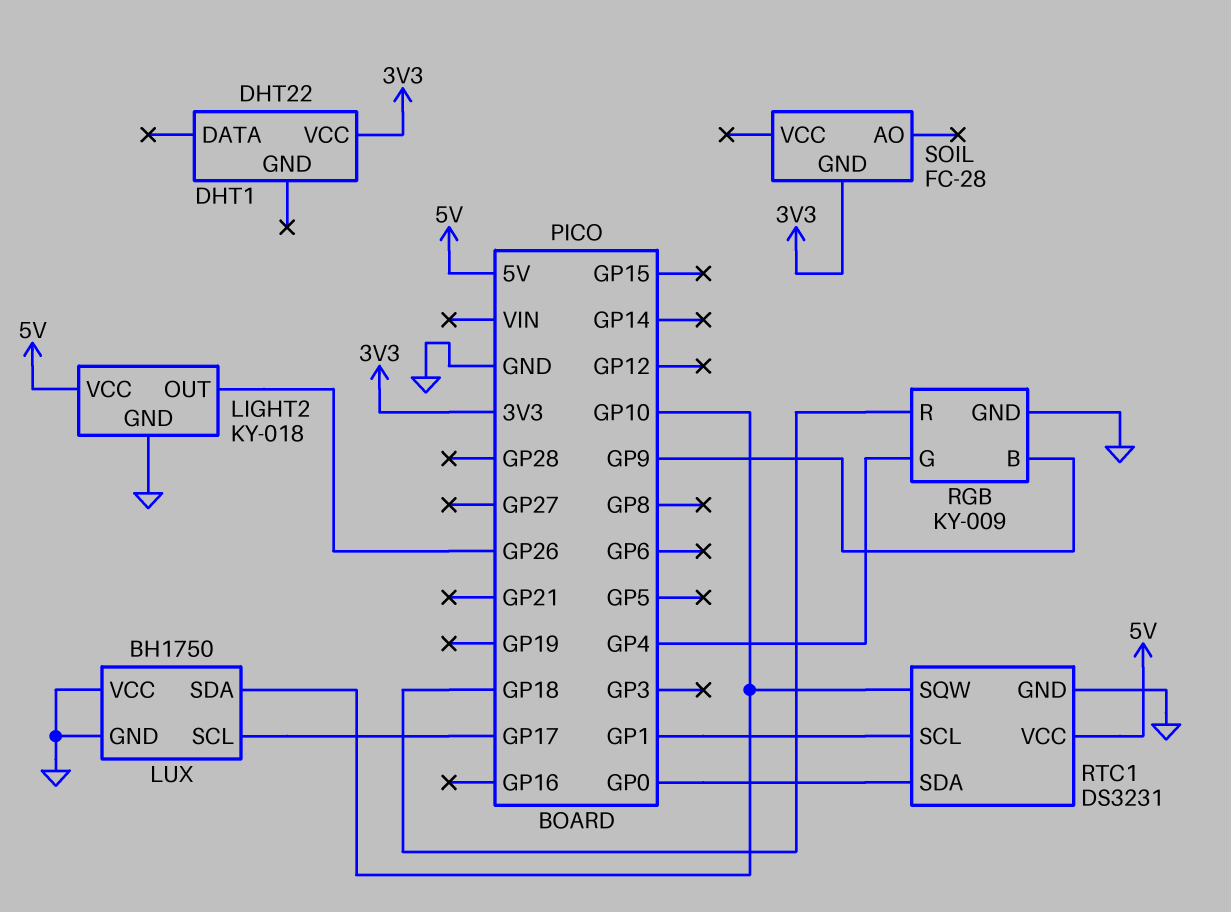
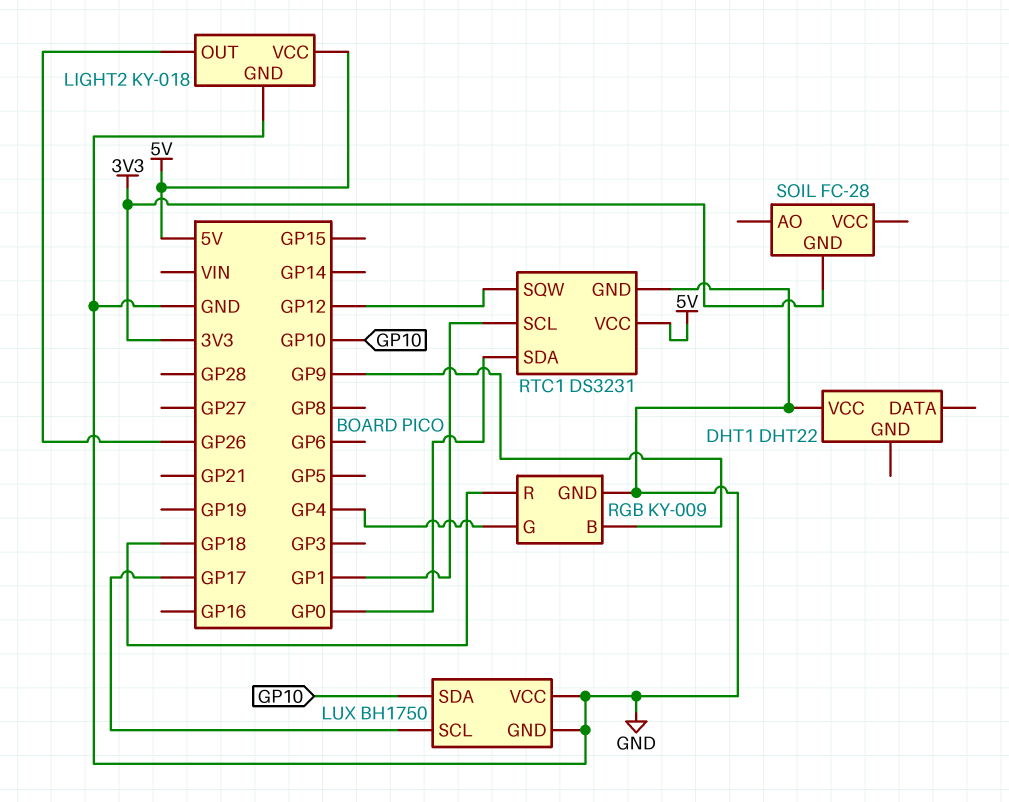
DHT1 pin VCC: 3V3 -> GND
RTC1 pin SQW: GP10 -> GP12

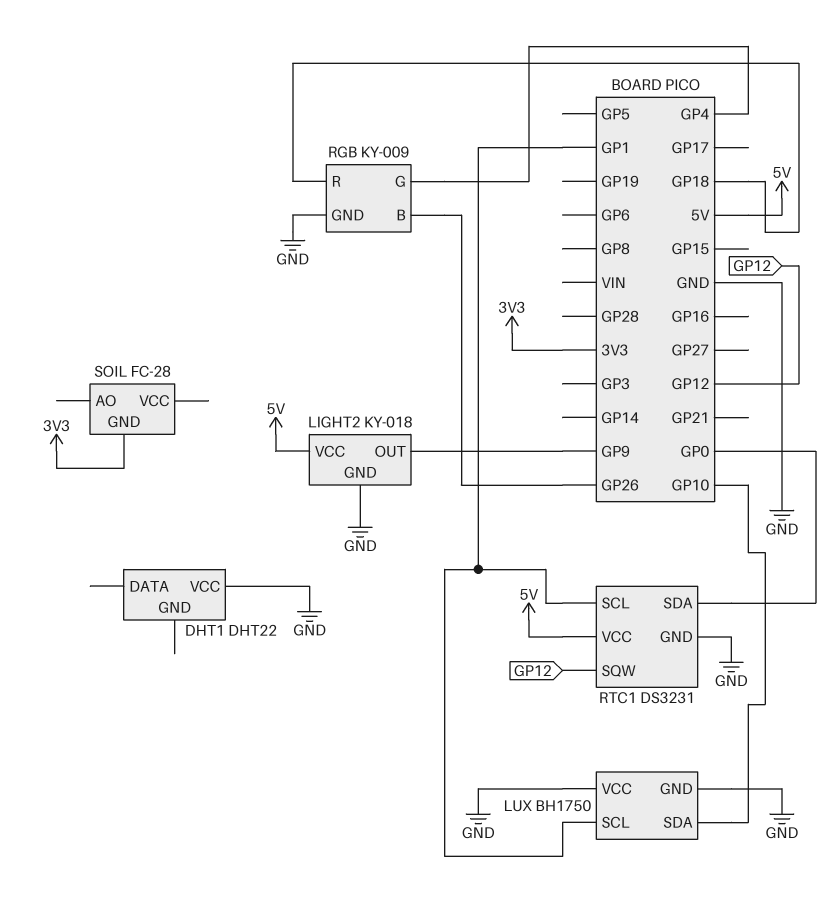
LIGHT2 pin OUT: GP26 -> GP9
LUX pin SCL: GP17 -> GP1
RGB pin B: GP9 -> GP26

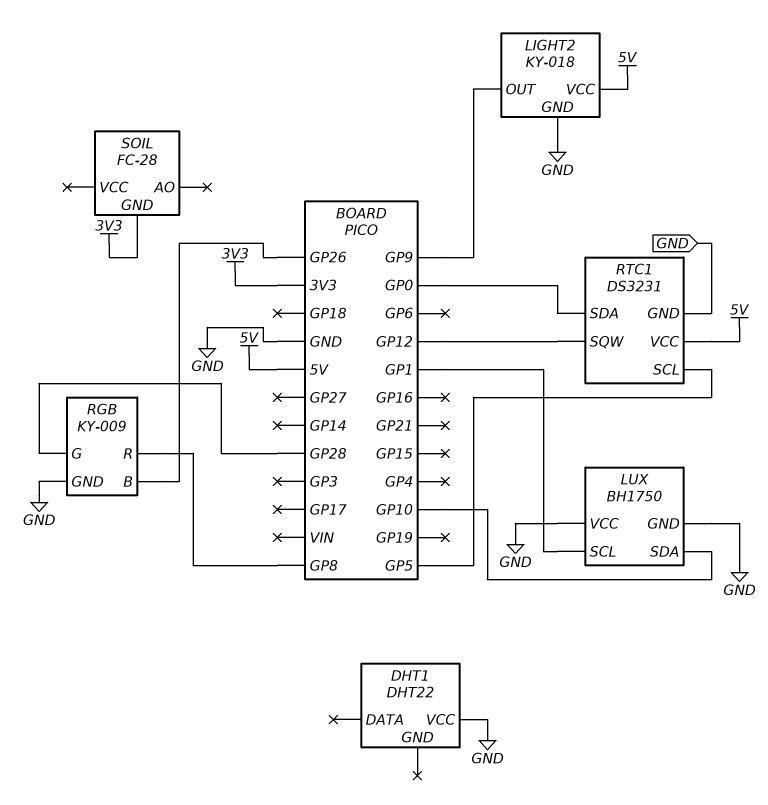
RGB pin G: GP4 -> GP28
RGB pin R: GP18 -> GP8
RTC1 pin SCL: GP1 -> GP5

